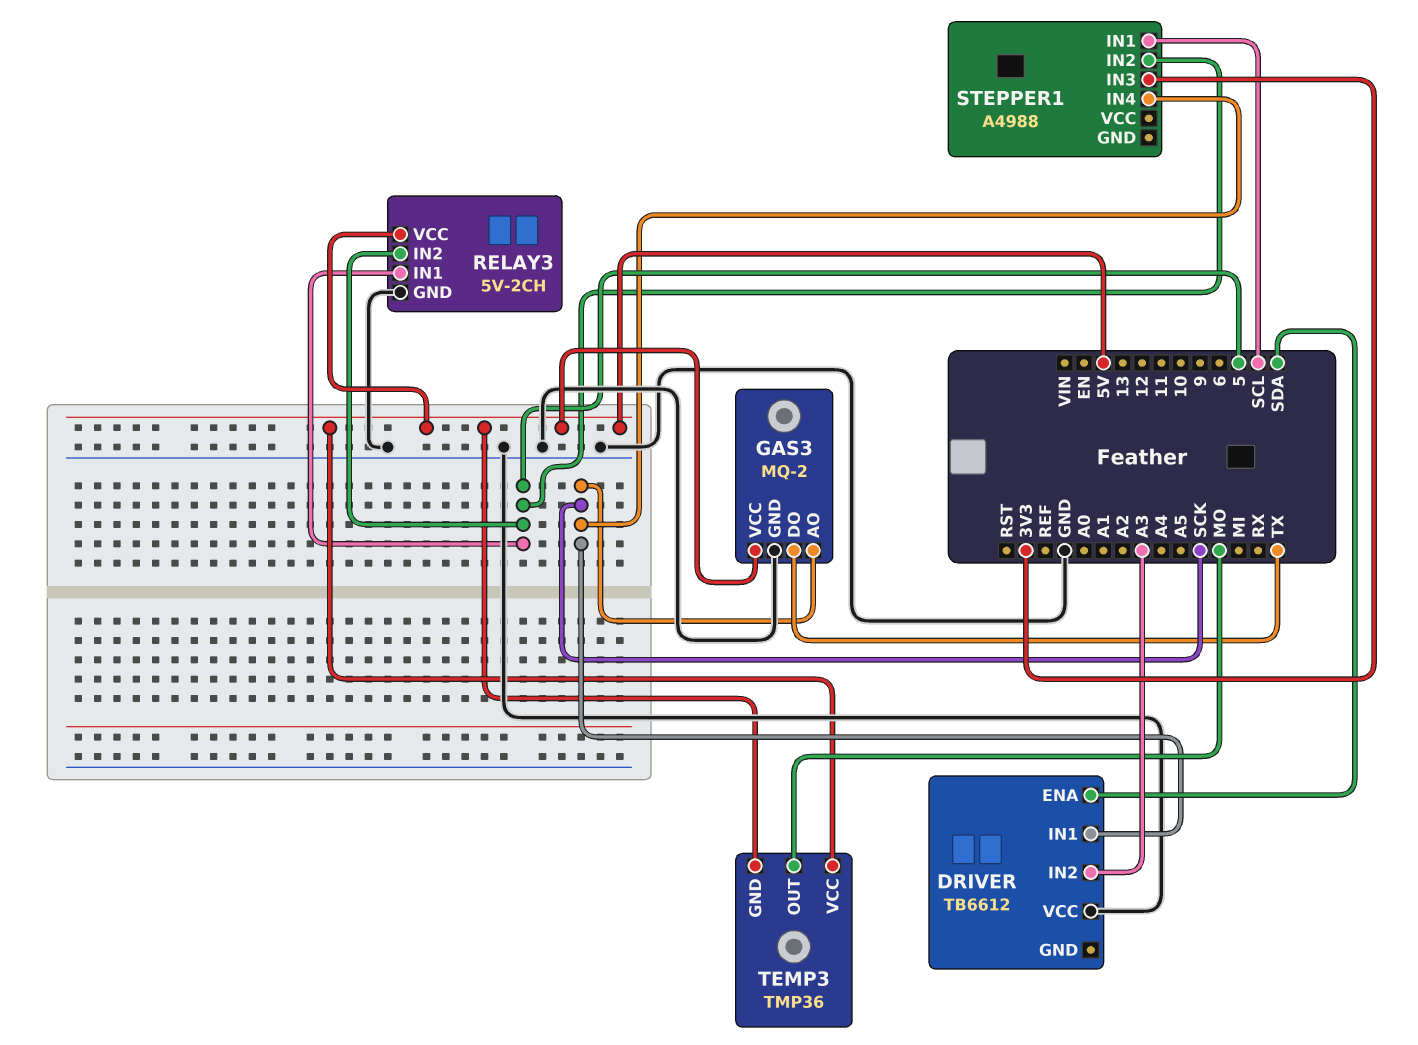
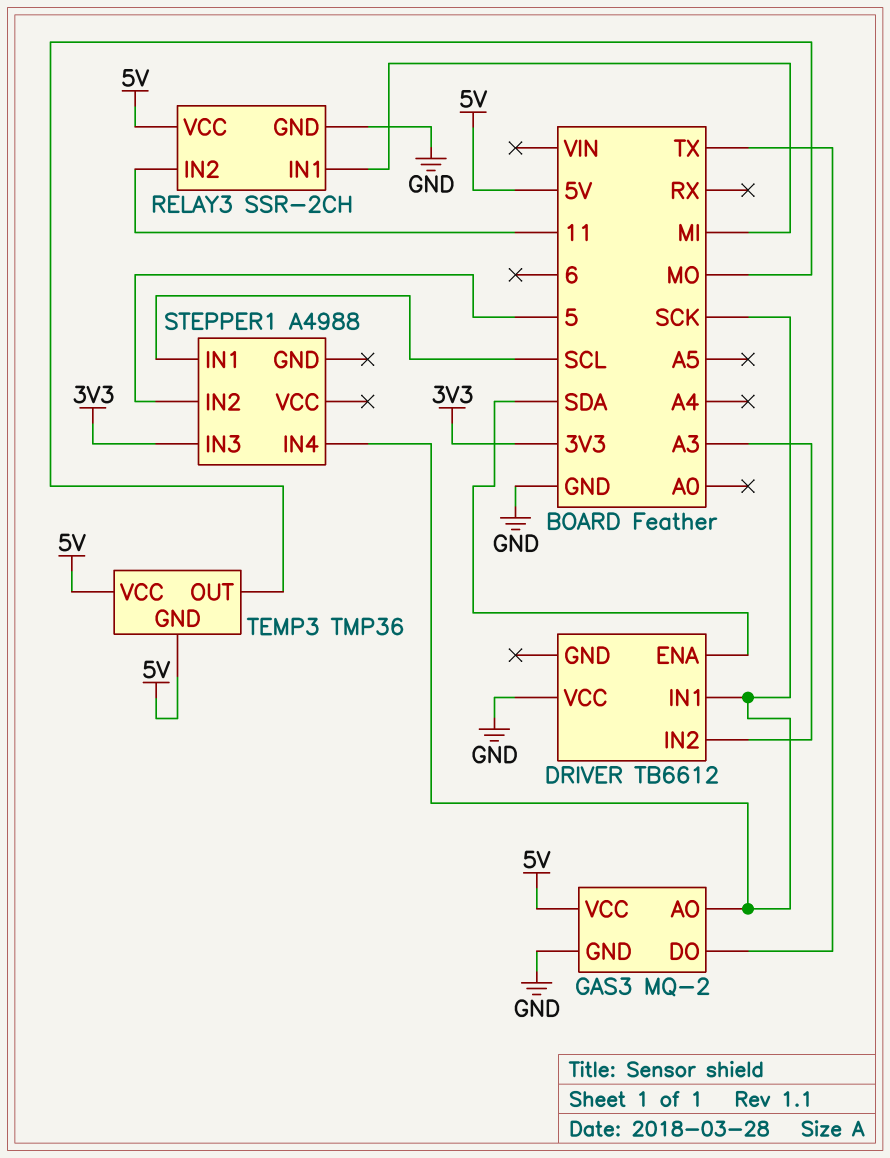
RELAY3: 5V-2CH -> SSR-2CH
RELAY3 pin IN1: 5 -> MI
RELAY3 pin IN2: 5 -> 11

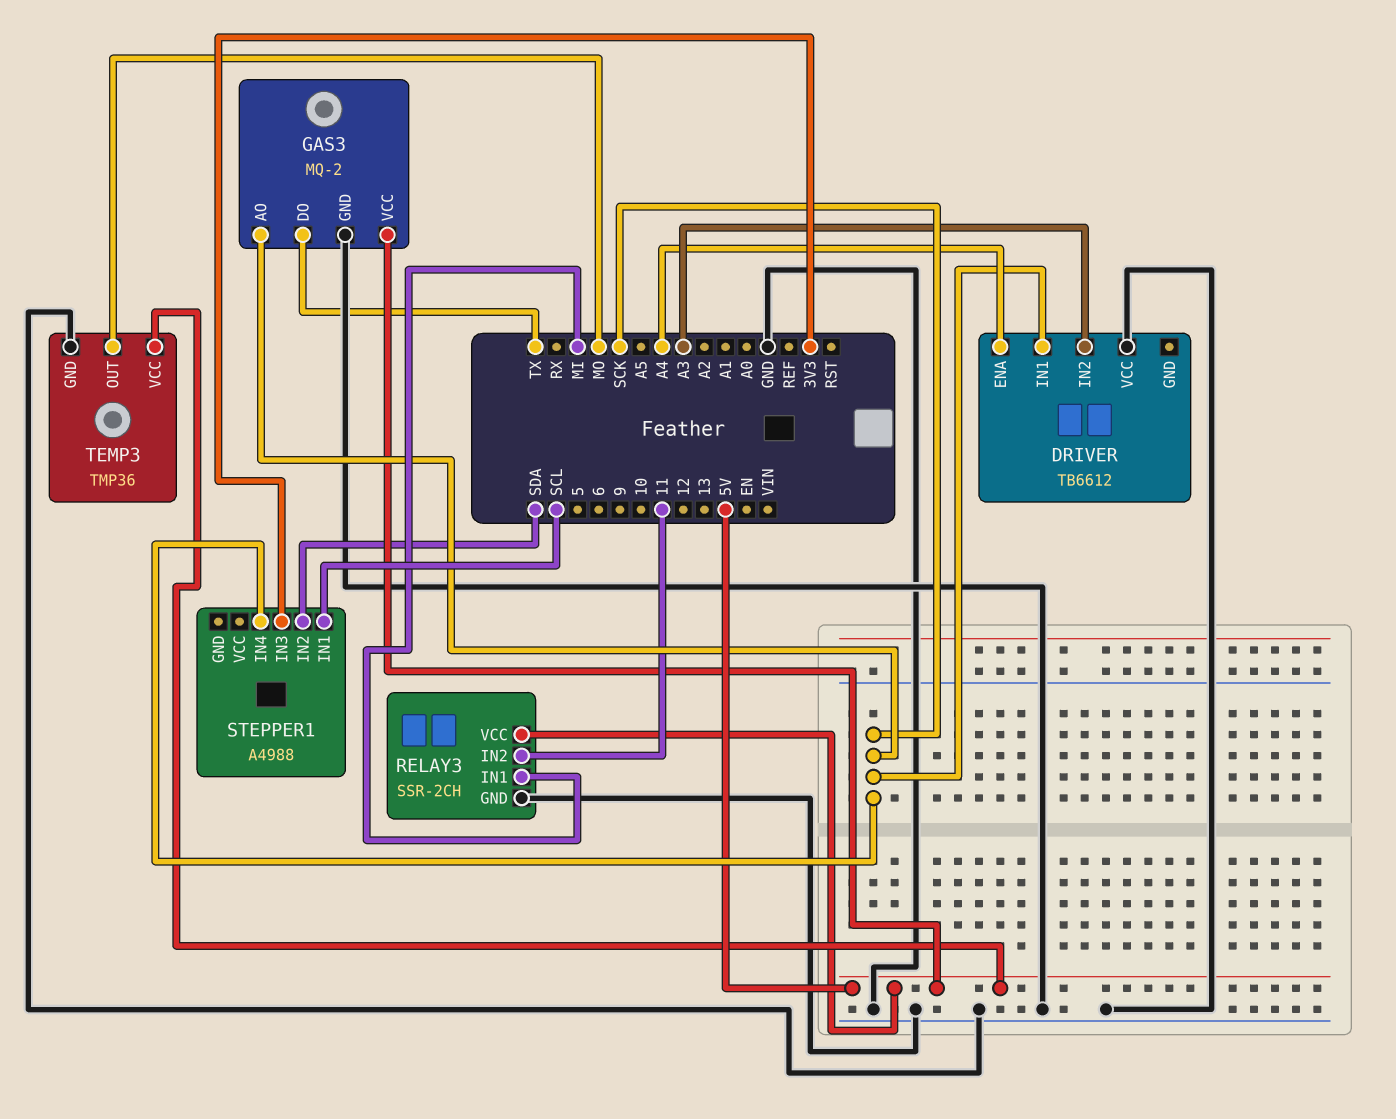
DRIVER pin ENA: SDA -> A4
STEPPER1 pin IN2: 5 -> SDA
TEMP3 pin GND: 5V -> GND

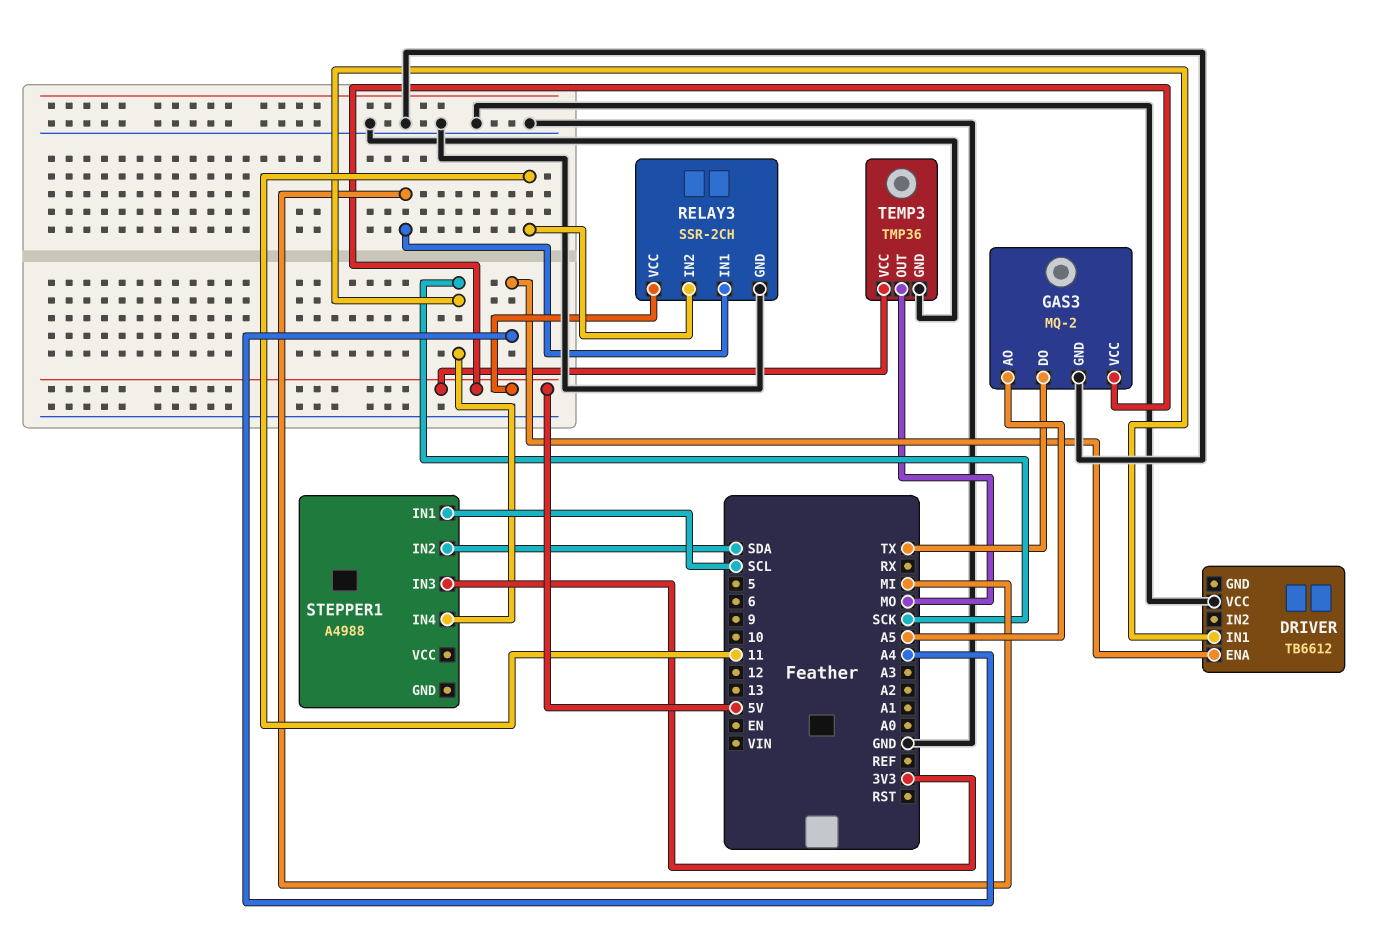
DRIVER pin IN2: A3 -> none
GAS3 pin AO: SCK -> A5

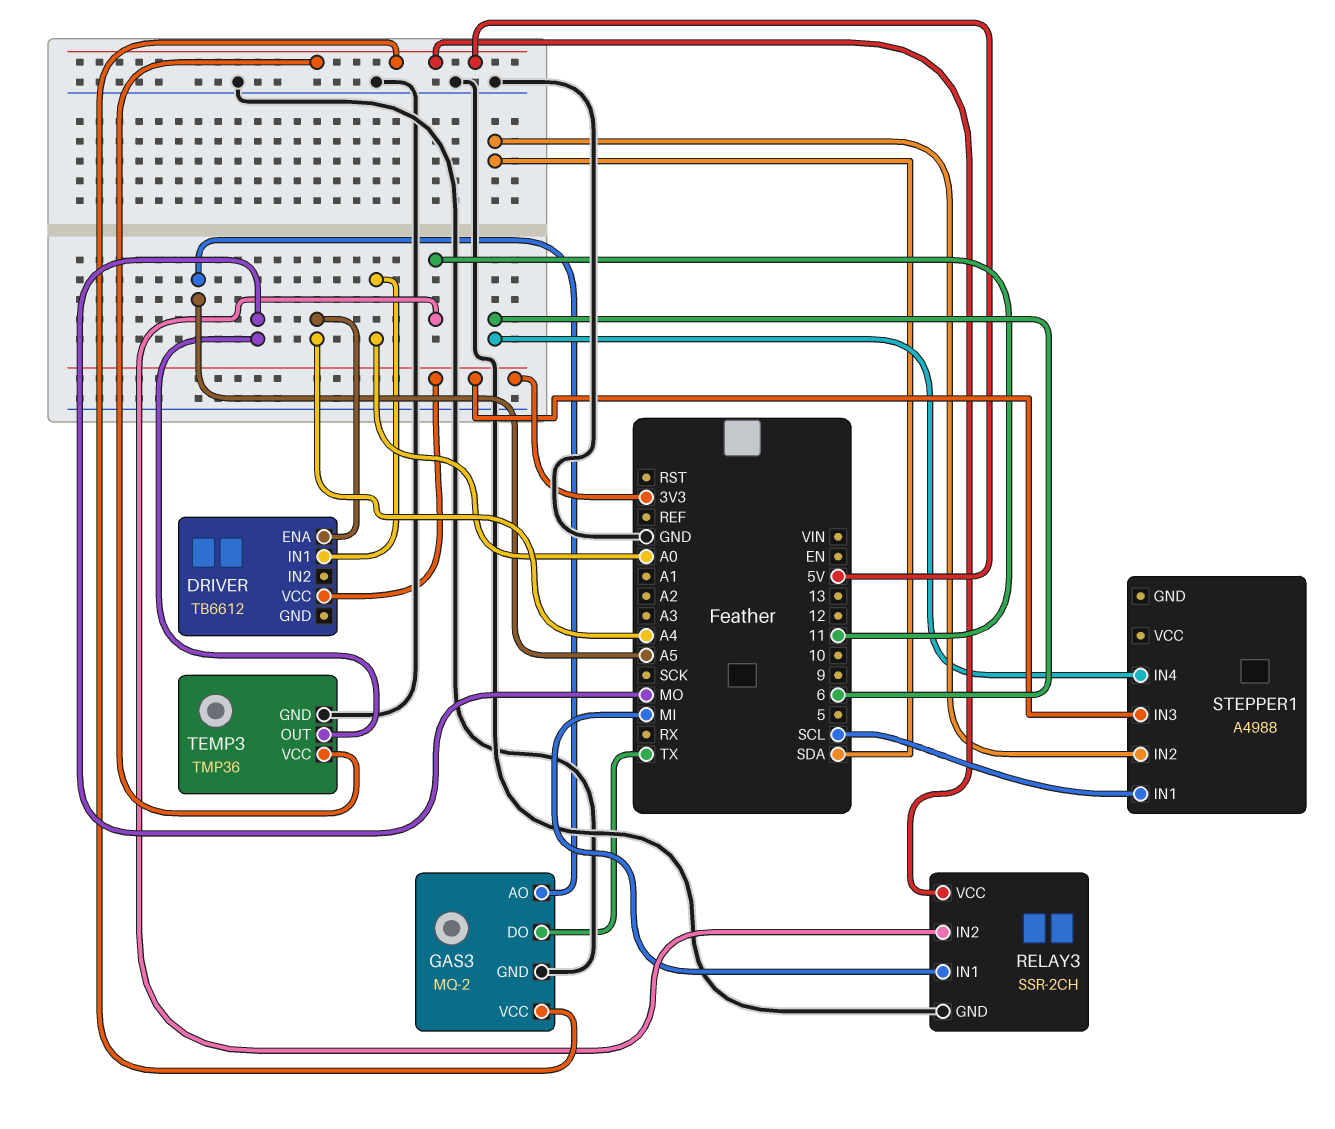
DRIVER pin IN1: SCK -> A0
DRIVER pin VCC: GND -> 3V3
STEPPER1 pin IN4: SCK -> 6

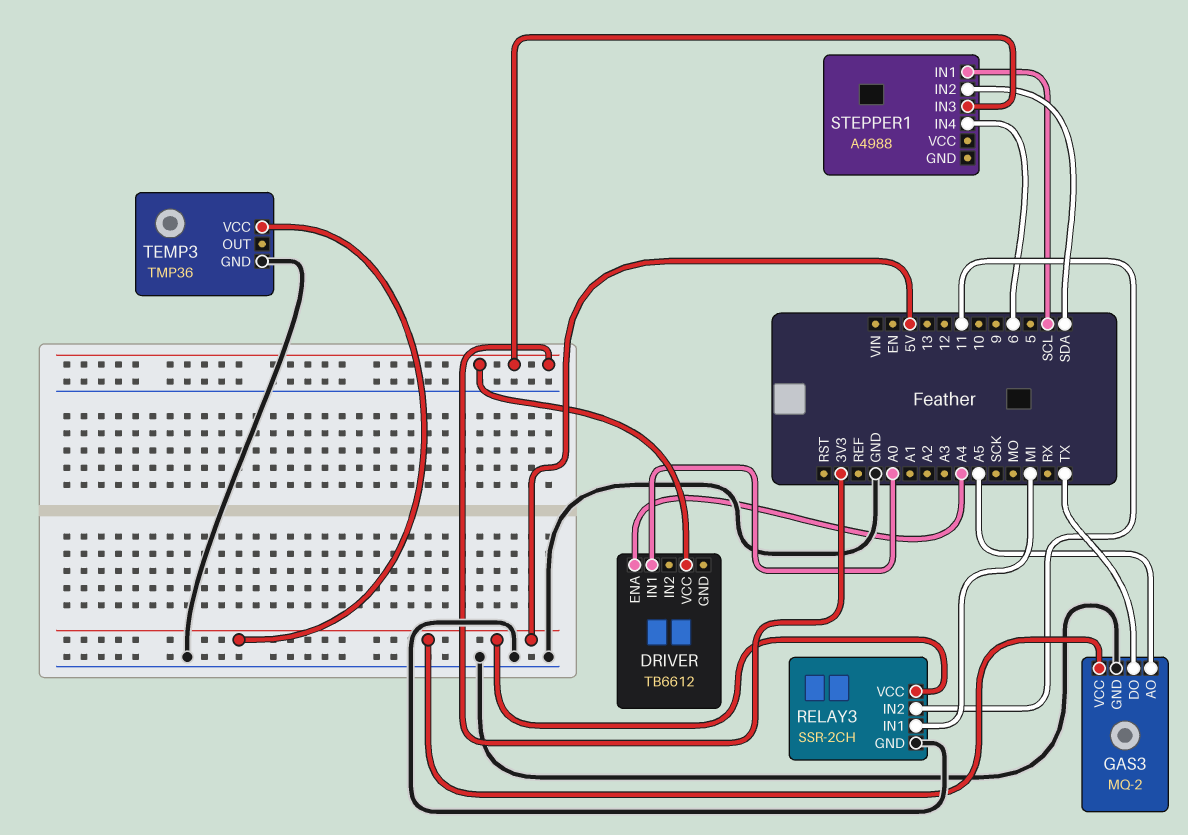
TEMP3 pin OUT: MO -> none

